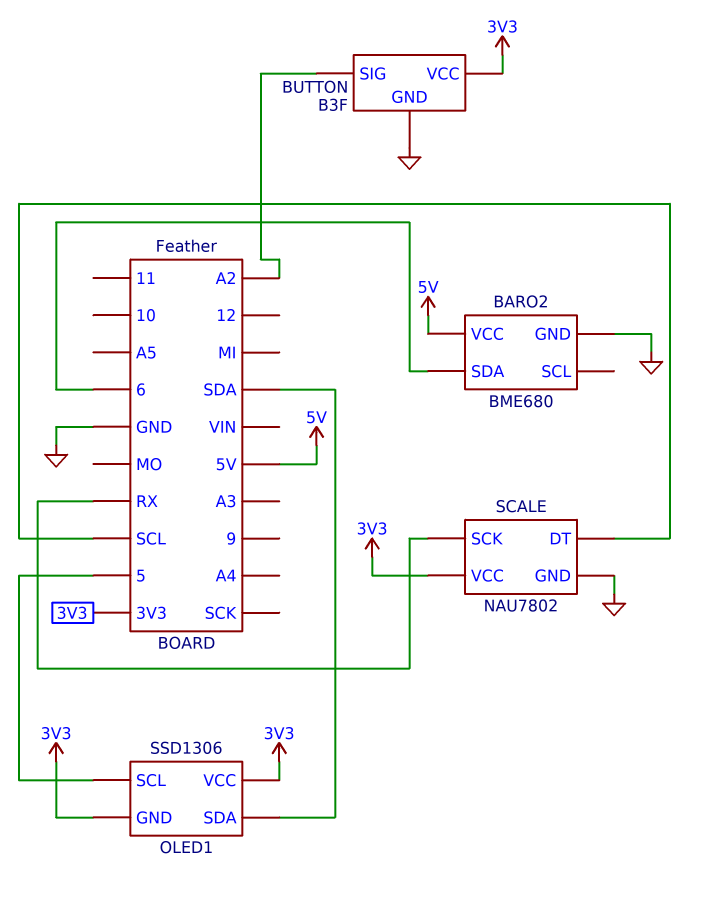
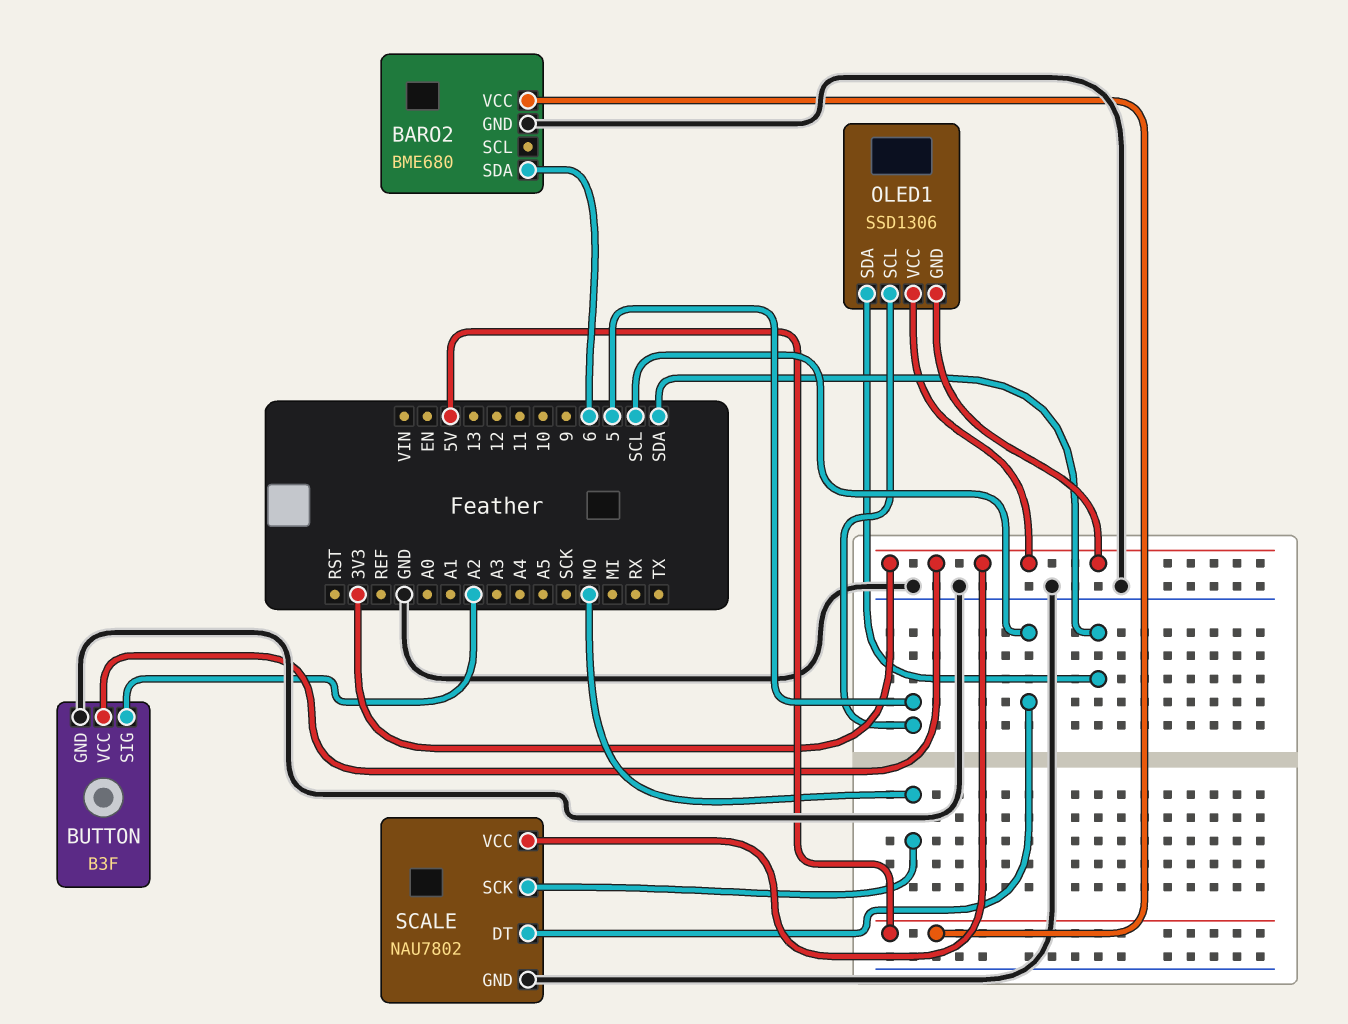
SCALE pin SCK: RX -> MO

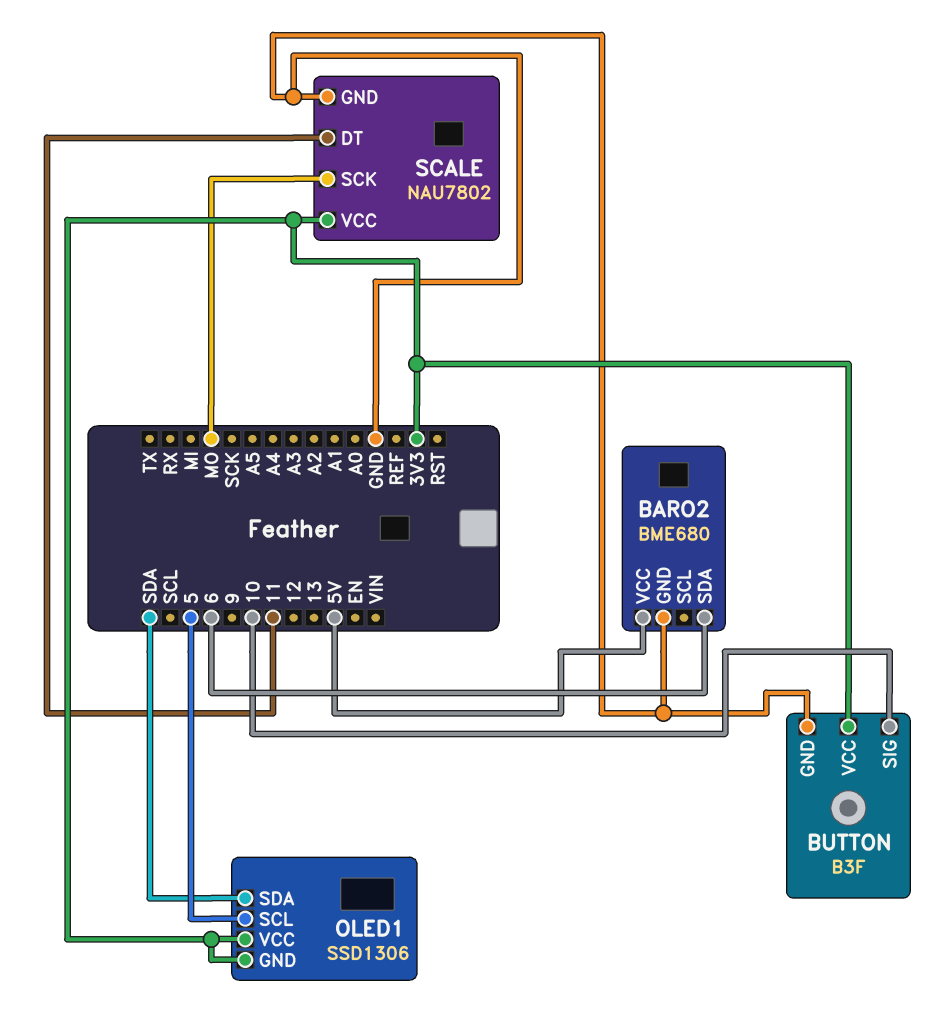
BUTTON pin SIG: A2 -> 10
SCALE pin DT: SCL -> 11

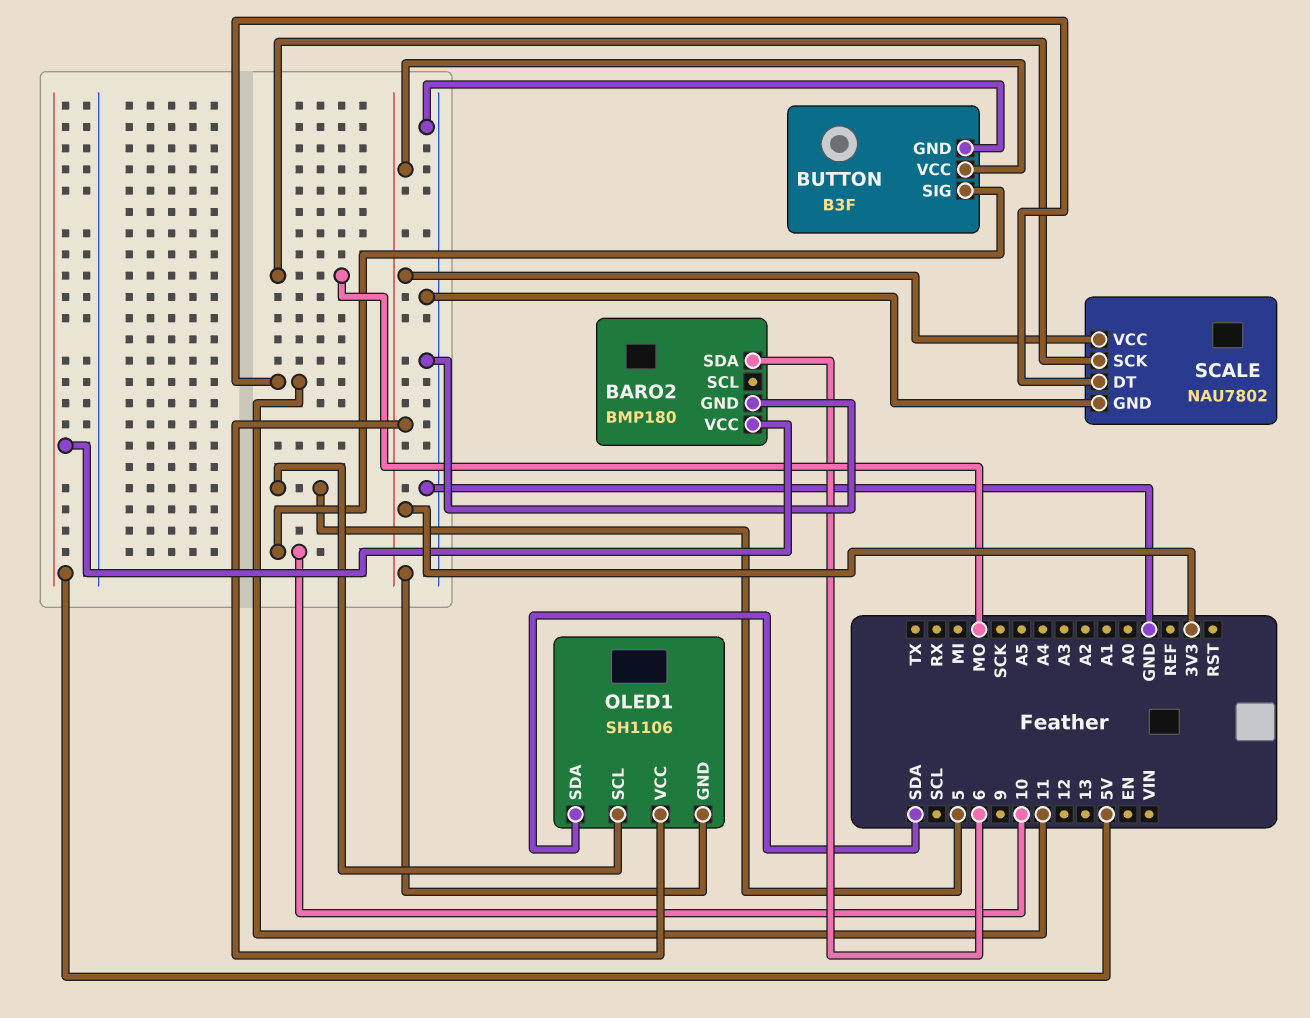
BARO2: BME680 -> BMP180
OLED1: SSD1306 -> SH1106

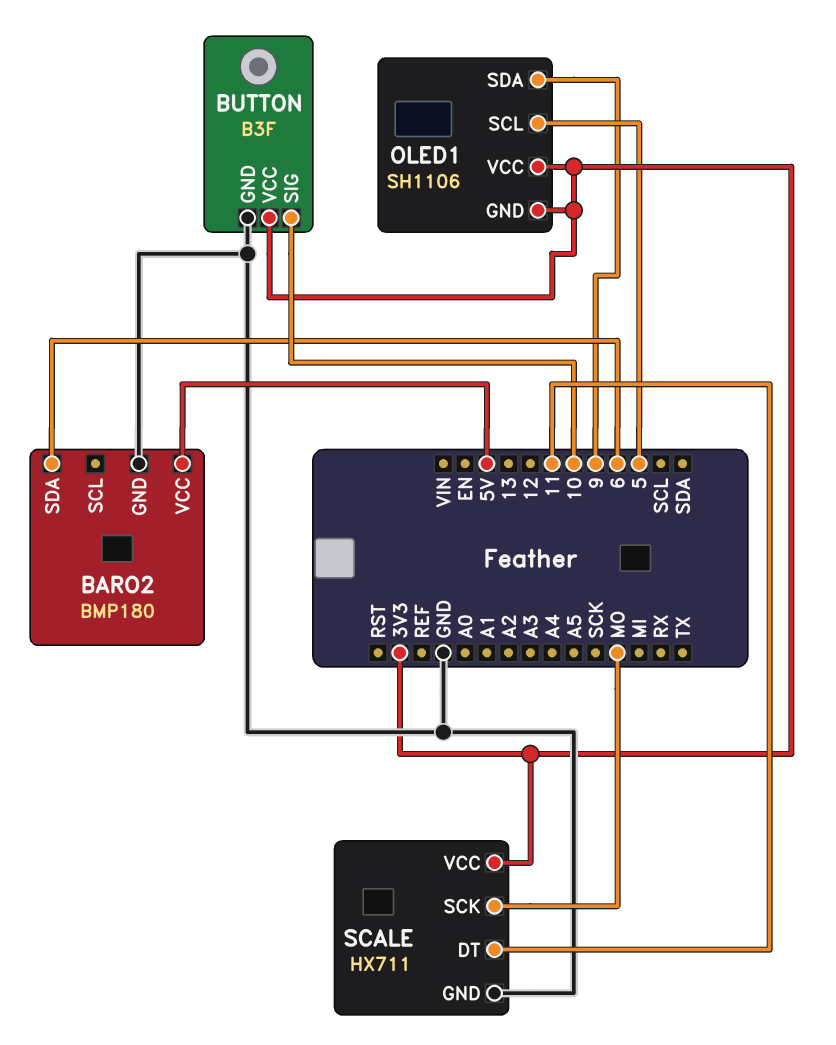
OLED1 pin SDA: SDA -> 9
SCALE: NAU7802 -> HX711

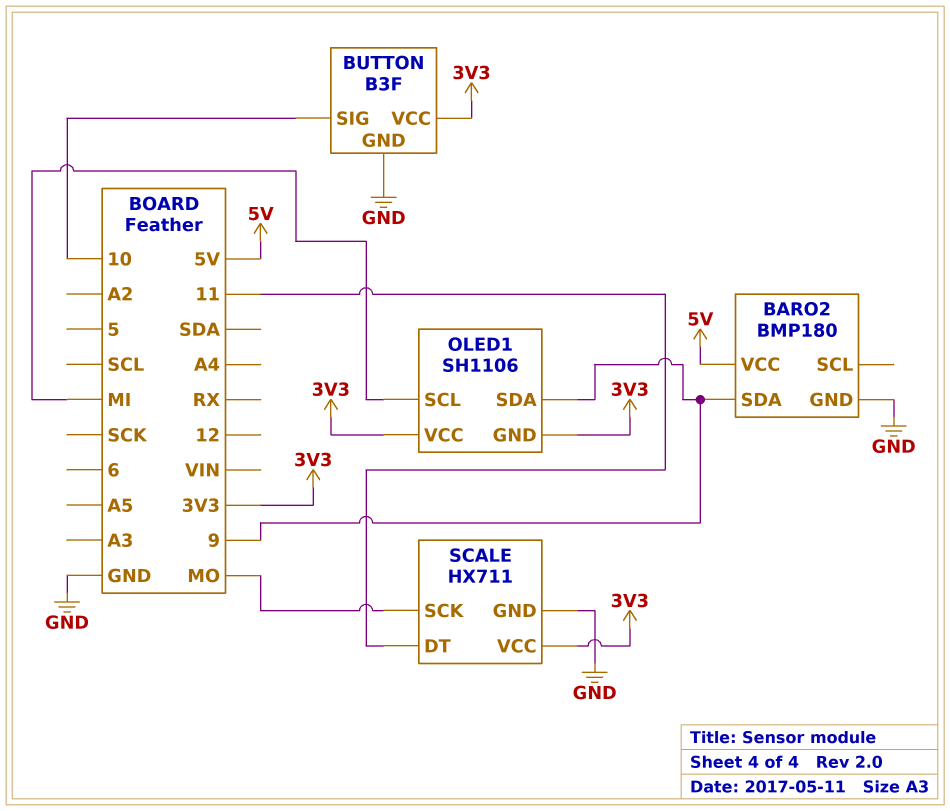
BARO2 pin SDA: 6 -> 9
OLED1 pin SCL: 5 -> MI

